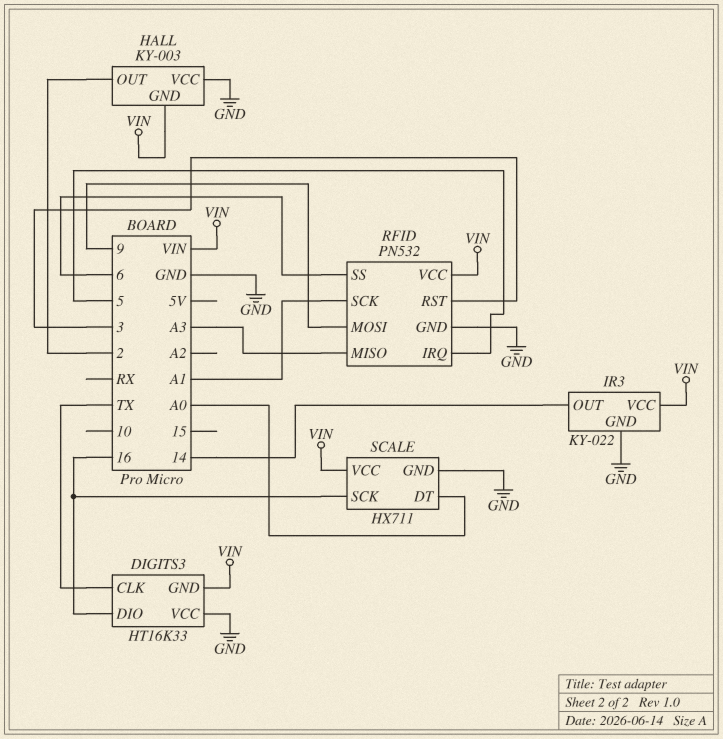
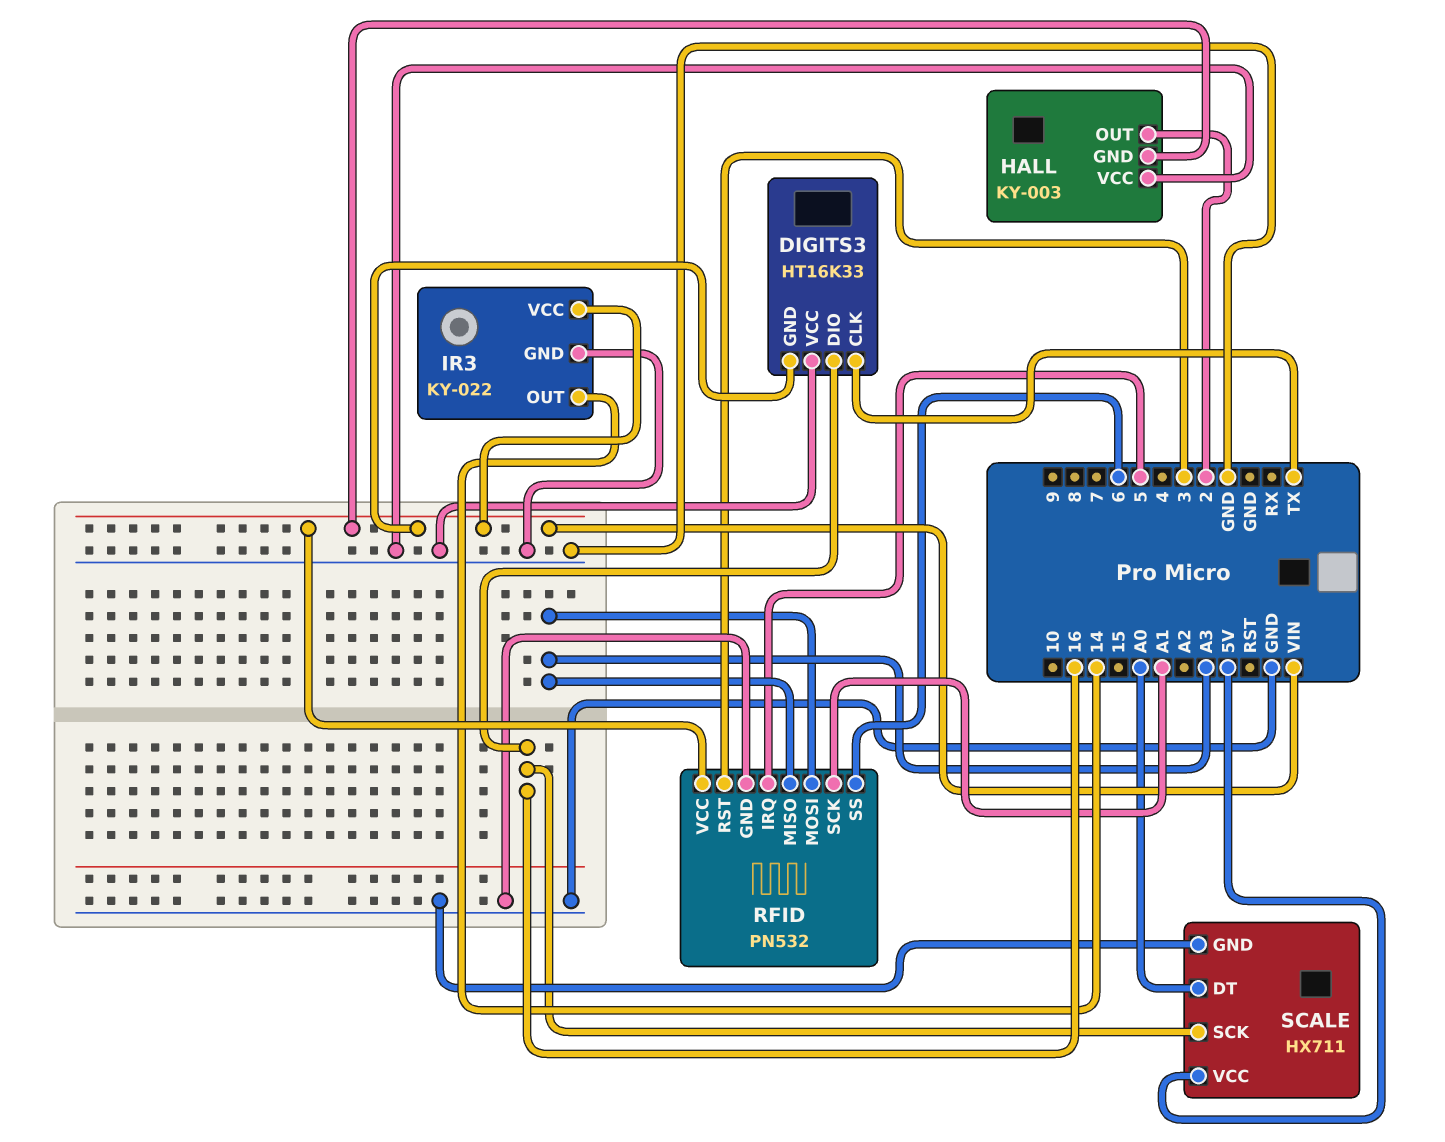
RFID pin MOSI: 9 -> A3
SCALE pin VCC: VIN -> 5V

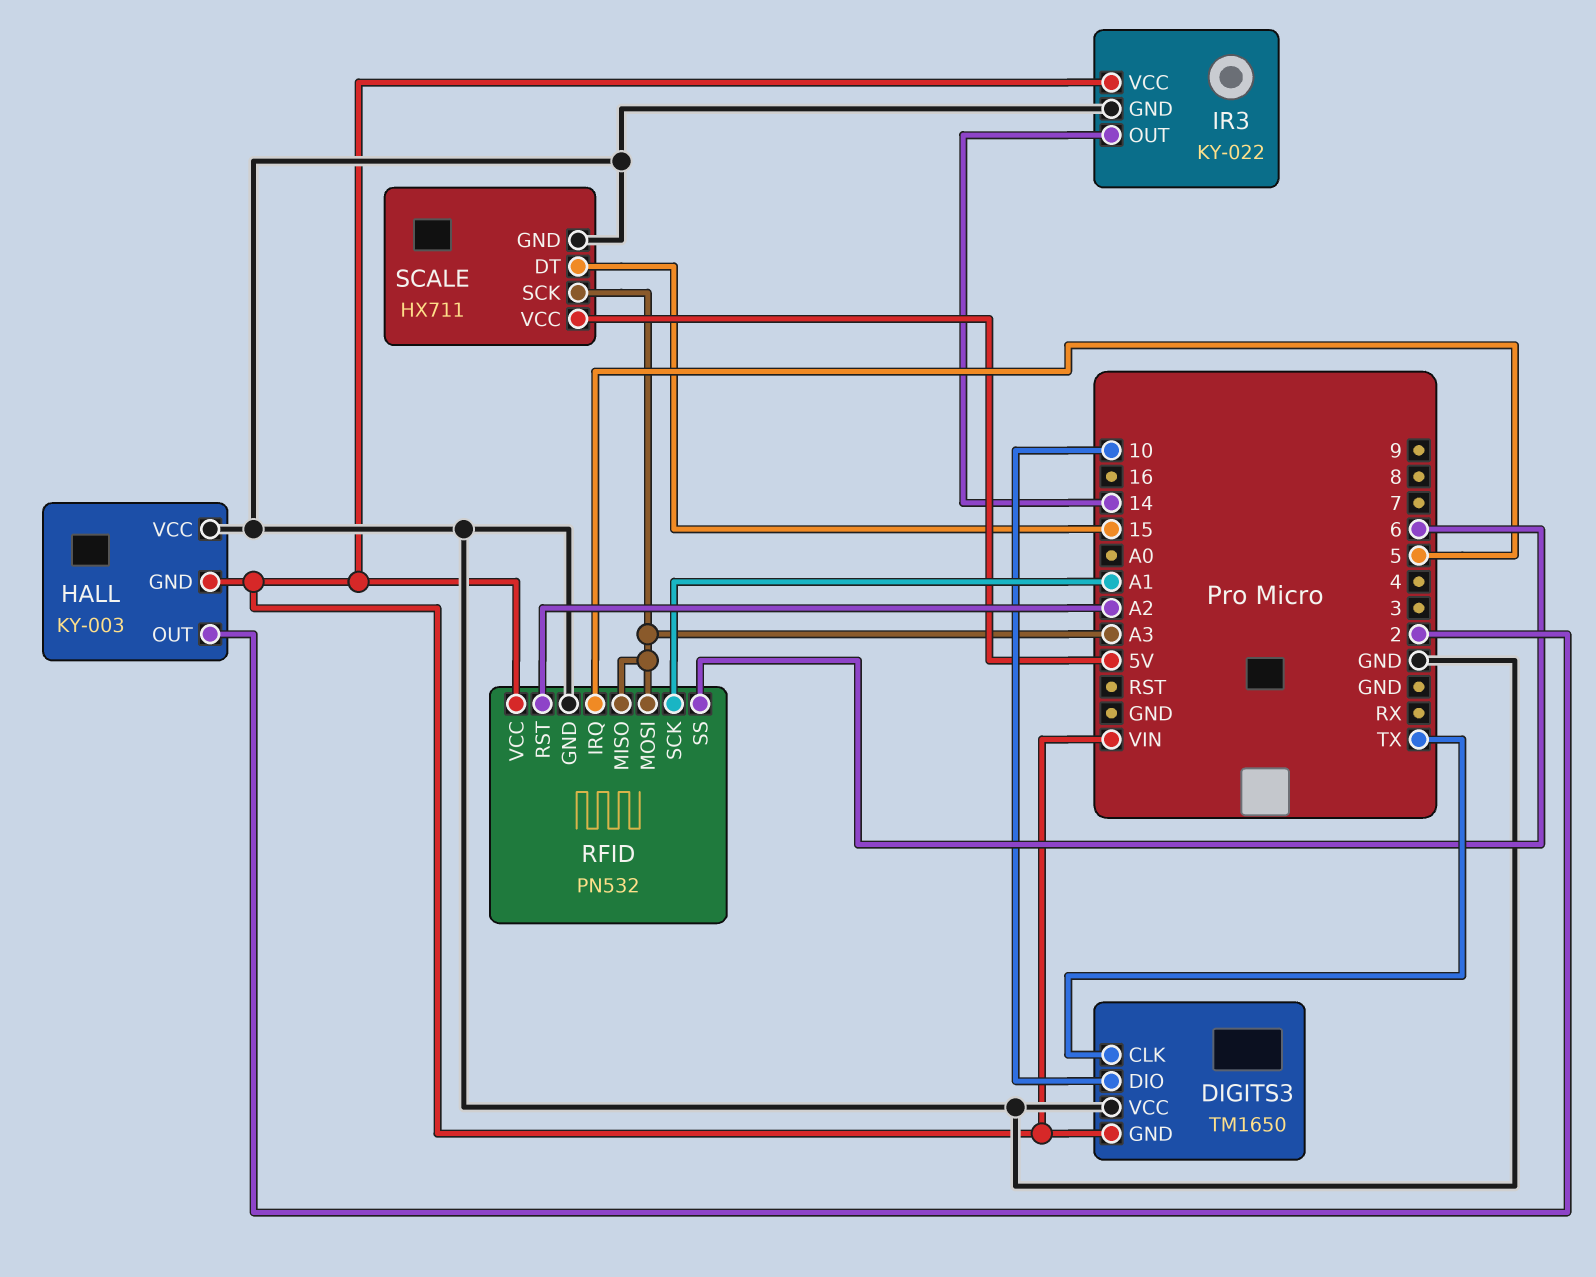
DIGITS3: HT16K33 -> TM1650
DIGITS3 pin DIO: 16 -> 10
RFID pin RST: 3 -> A2
SCALE pin DT: A0 -> 15
SCALE pin SCK: 16 -> A3

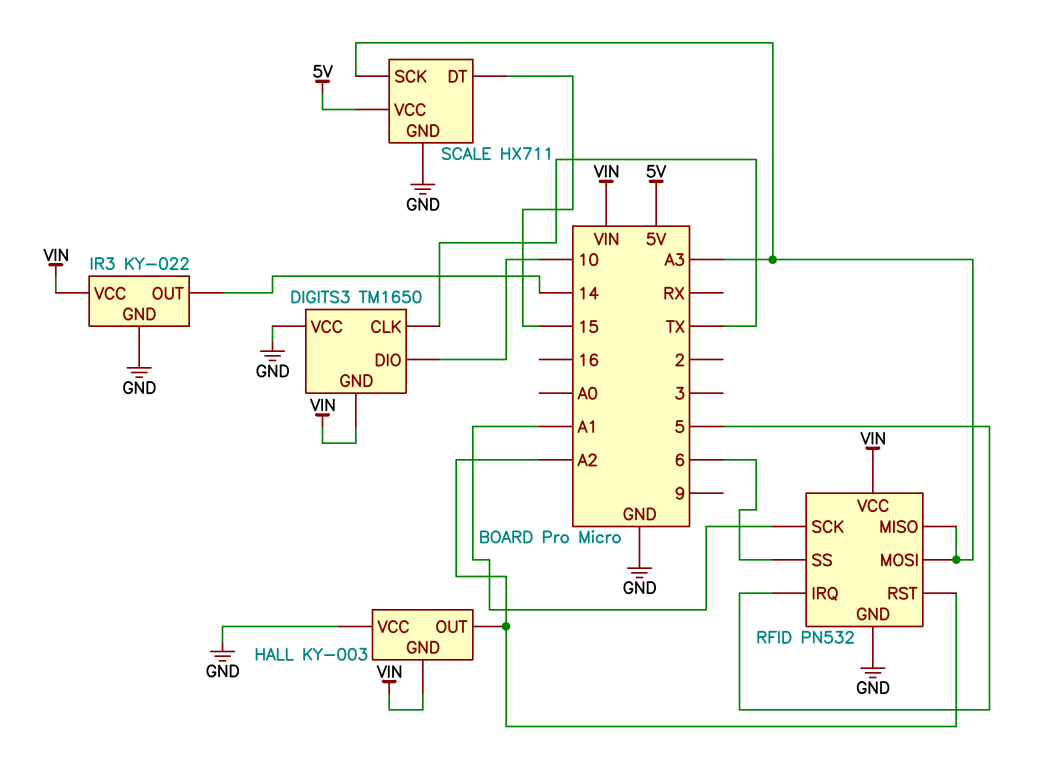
HALL pin OUT: 2 -> A2

